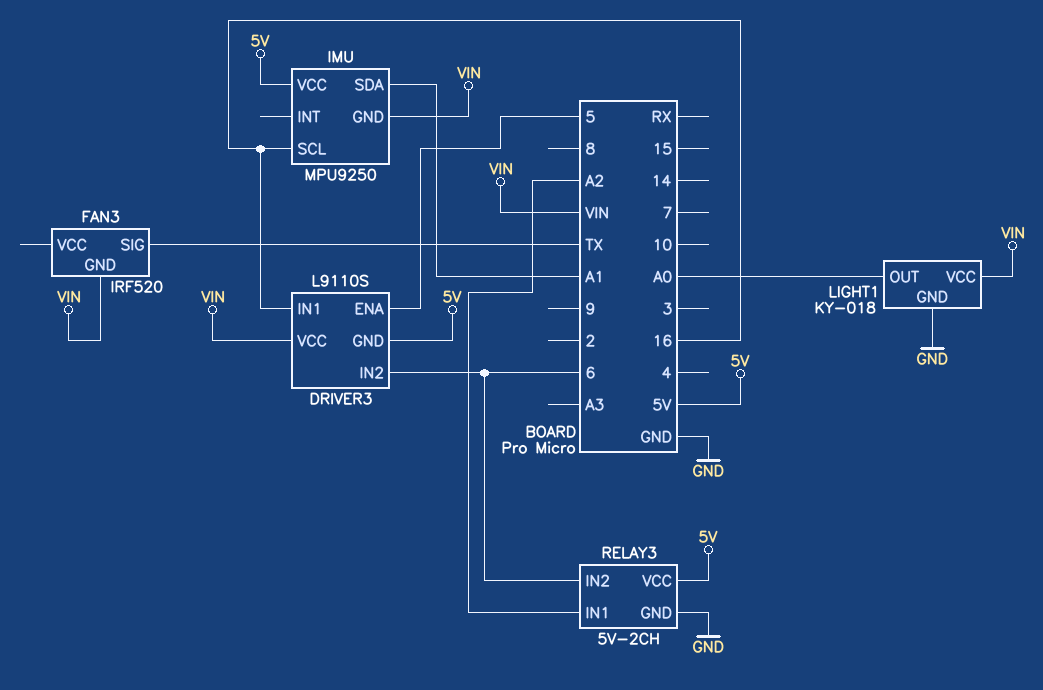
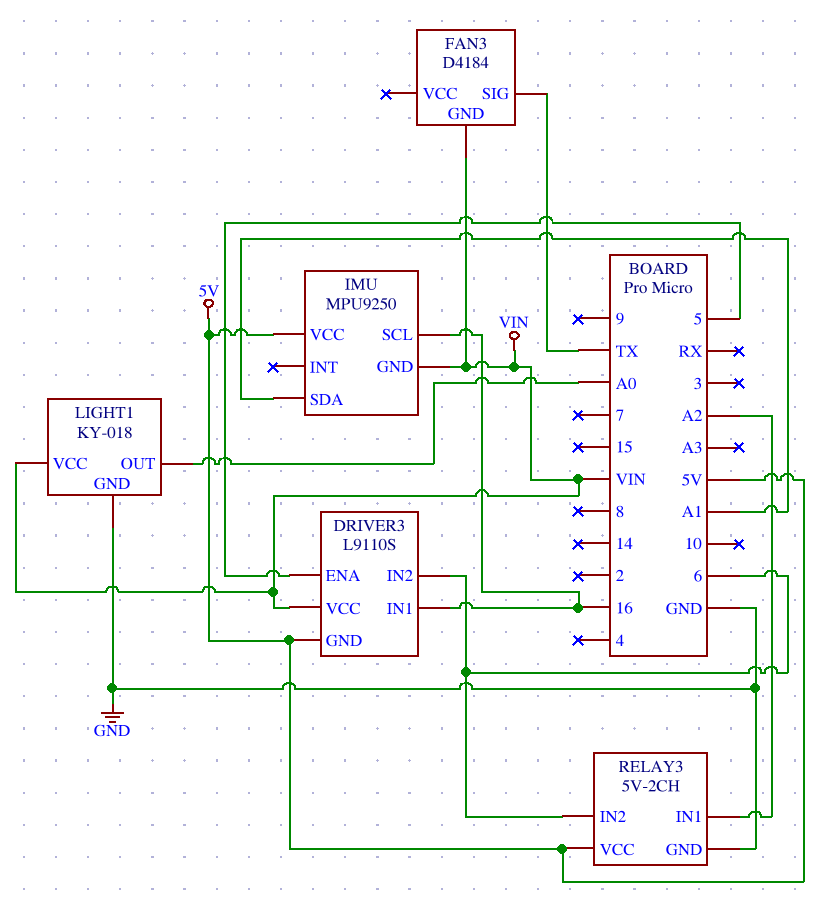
FAN3: IRF520 -> D4184

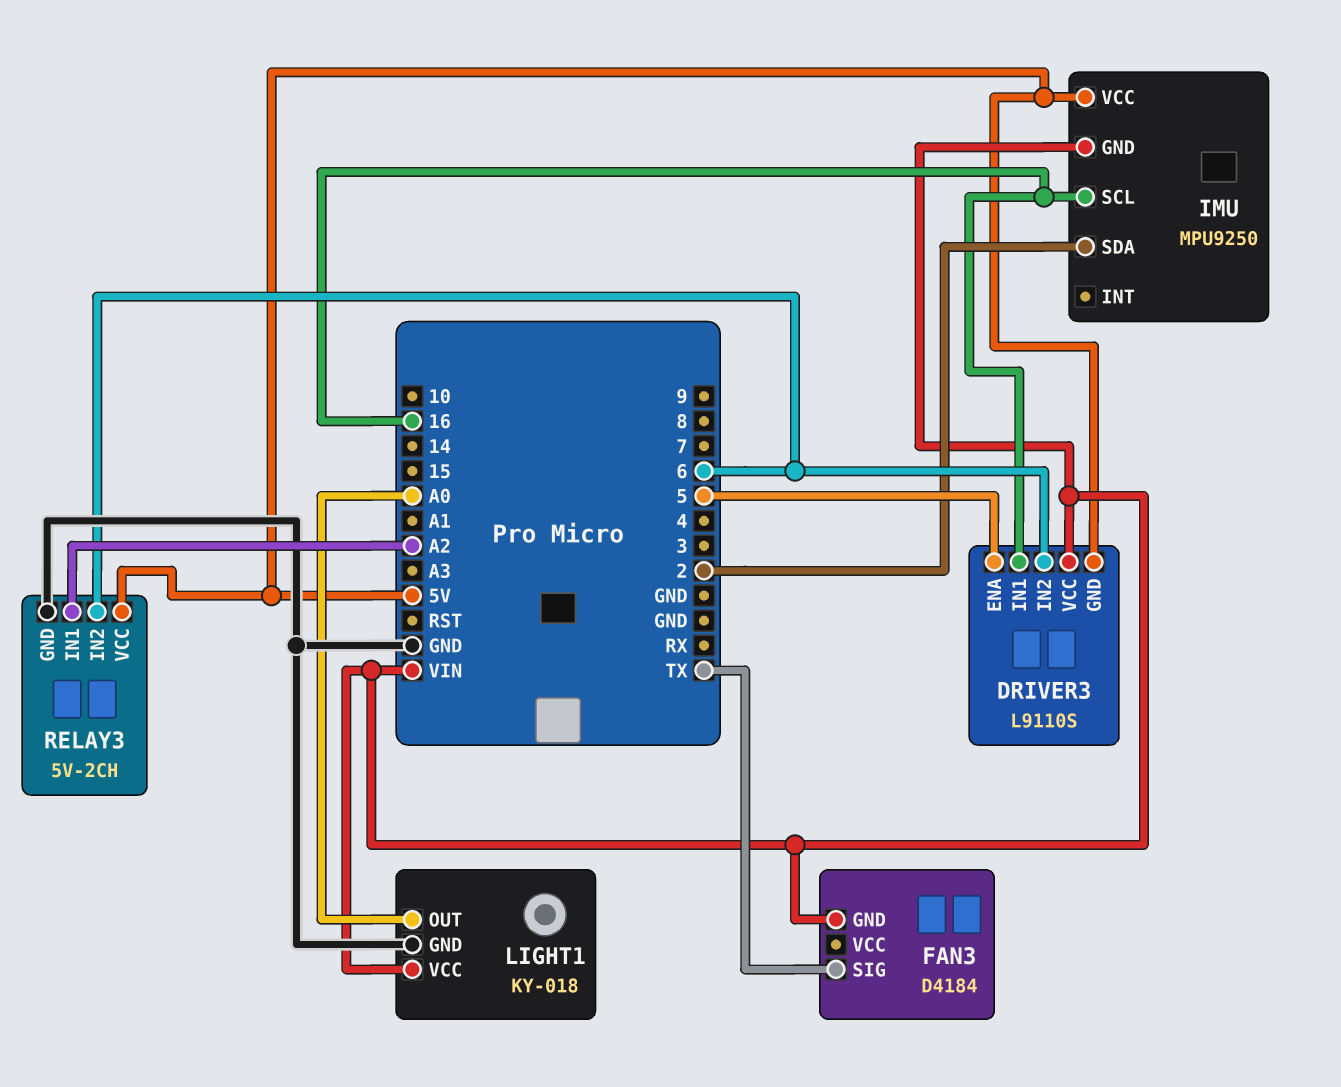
IMU pin SDA: A1 -> 2

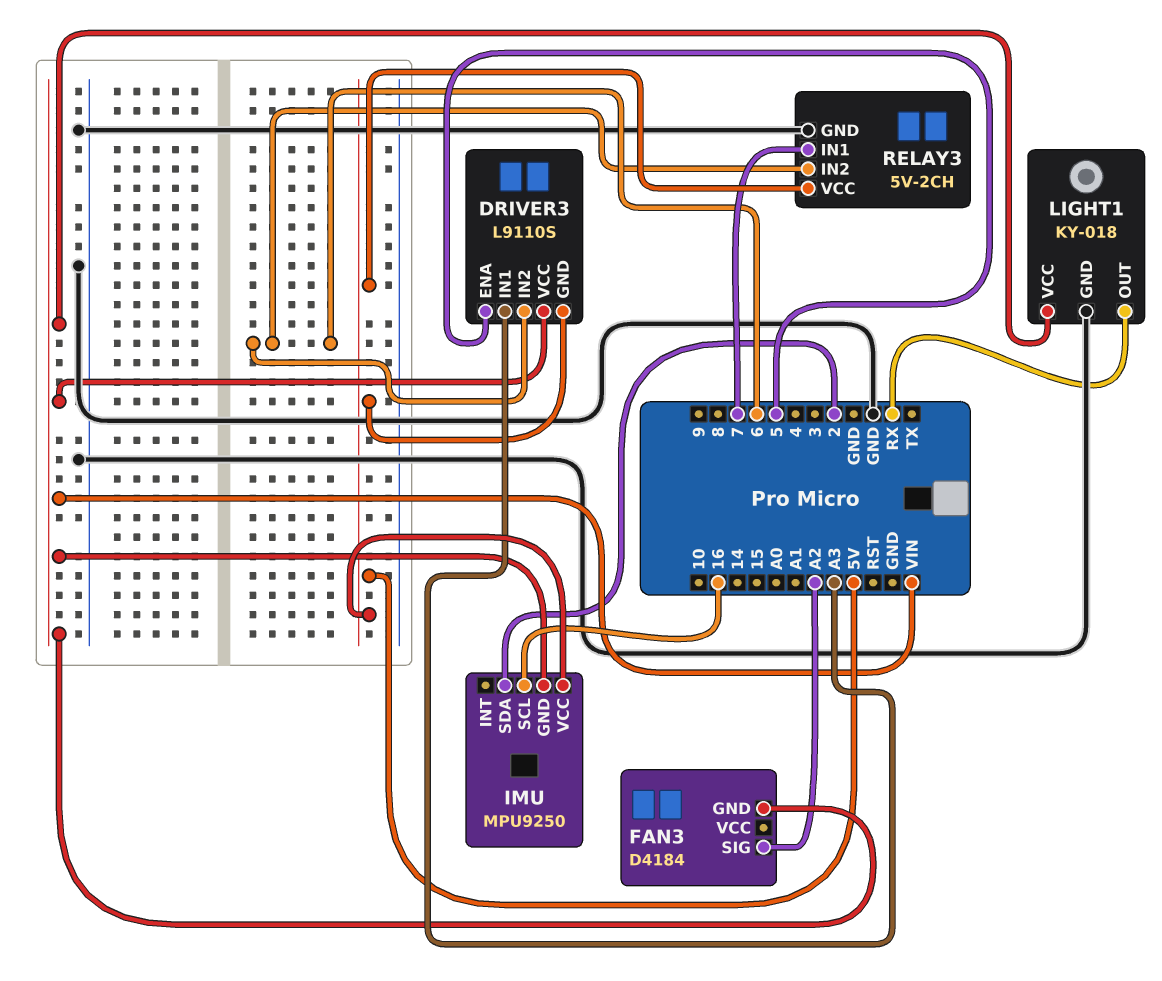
DRIVER3 pin IN1: 16 -> A3
FAN3 pin SIG: TX -> A2
LIGHT1 pin OUT: A0 -> RX
RELAY3 pin IN1: A2 -> 7

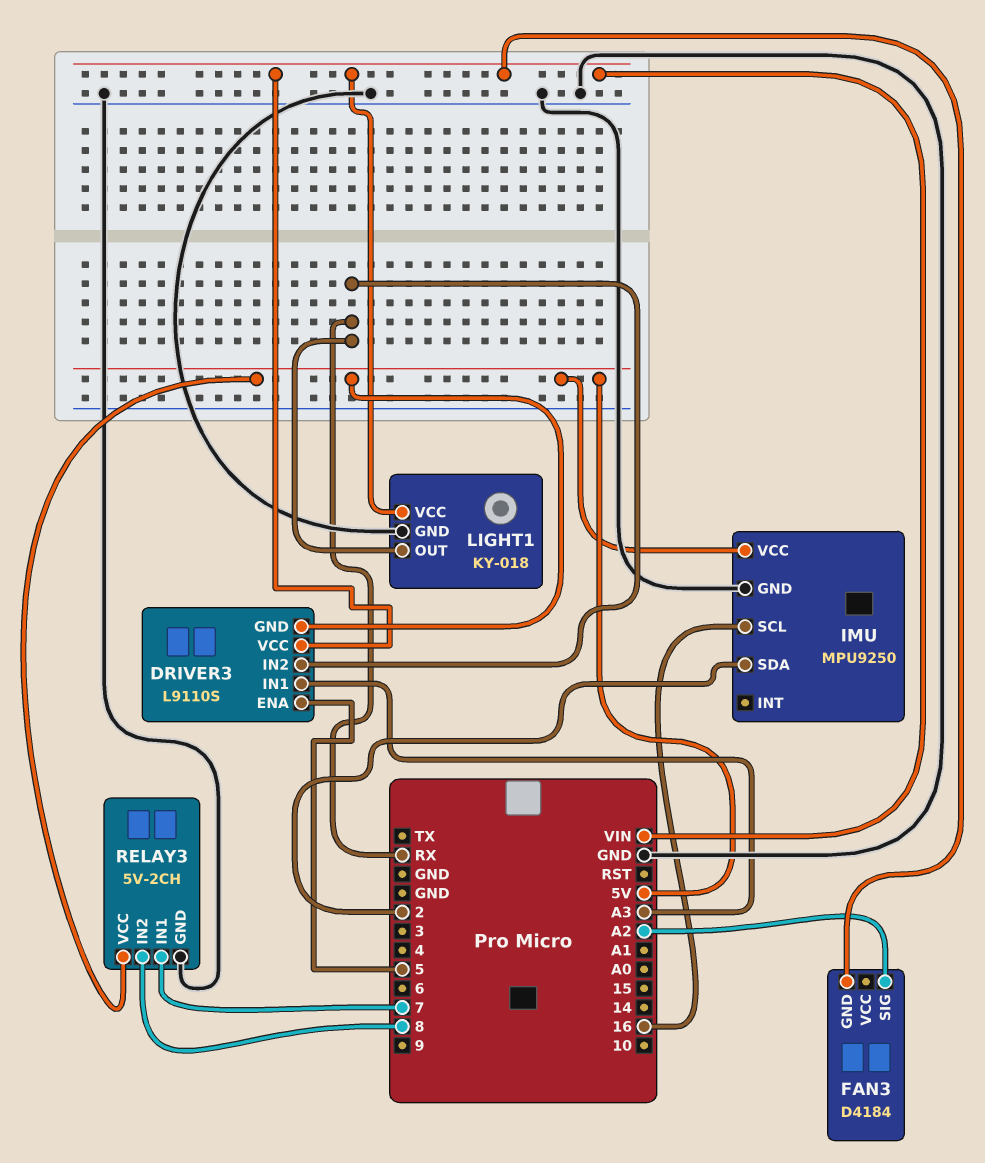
DRIVER3 pin IN2: 6 -> RX
IMU pin GND: VIN -> GND
RELAY3 pin IN2: 6 -> 8

